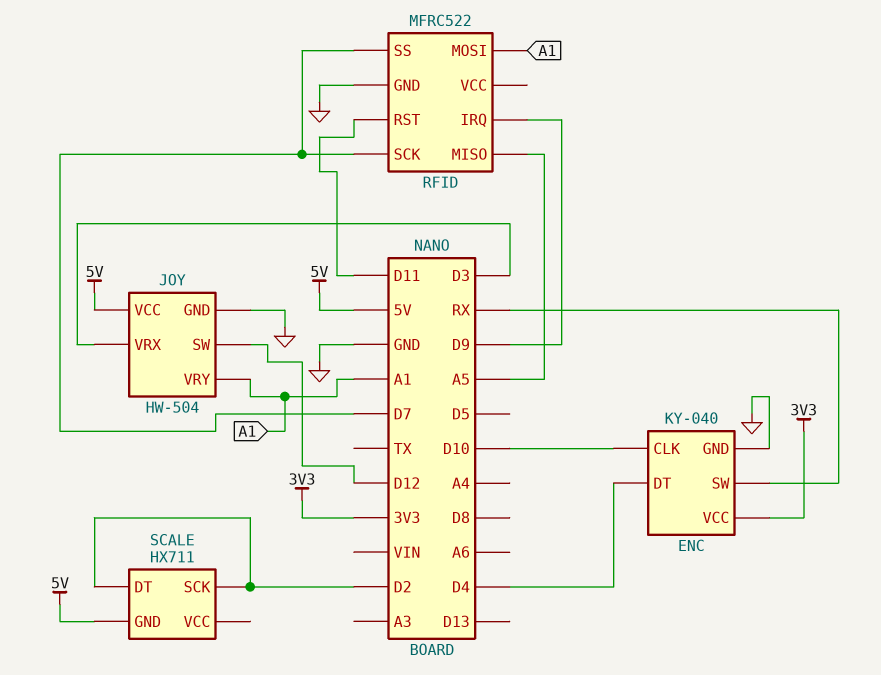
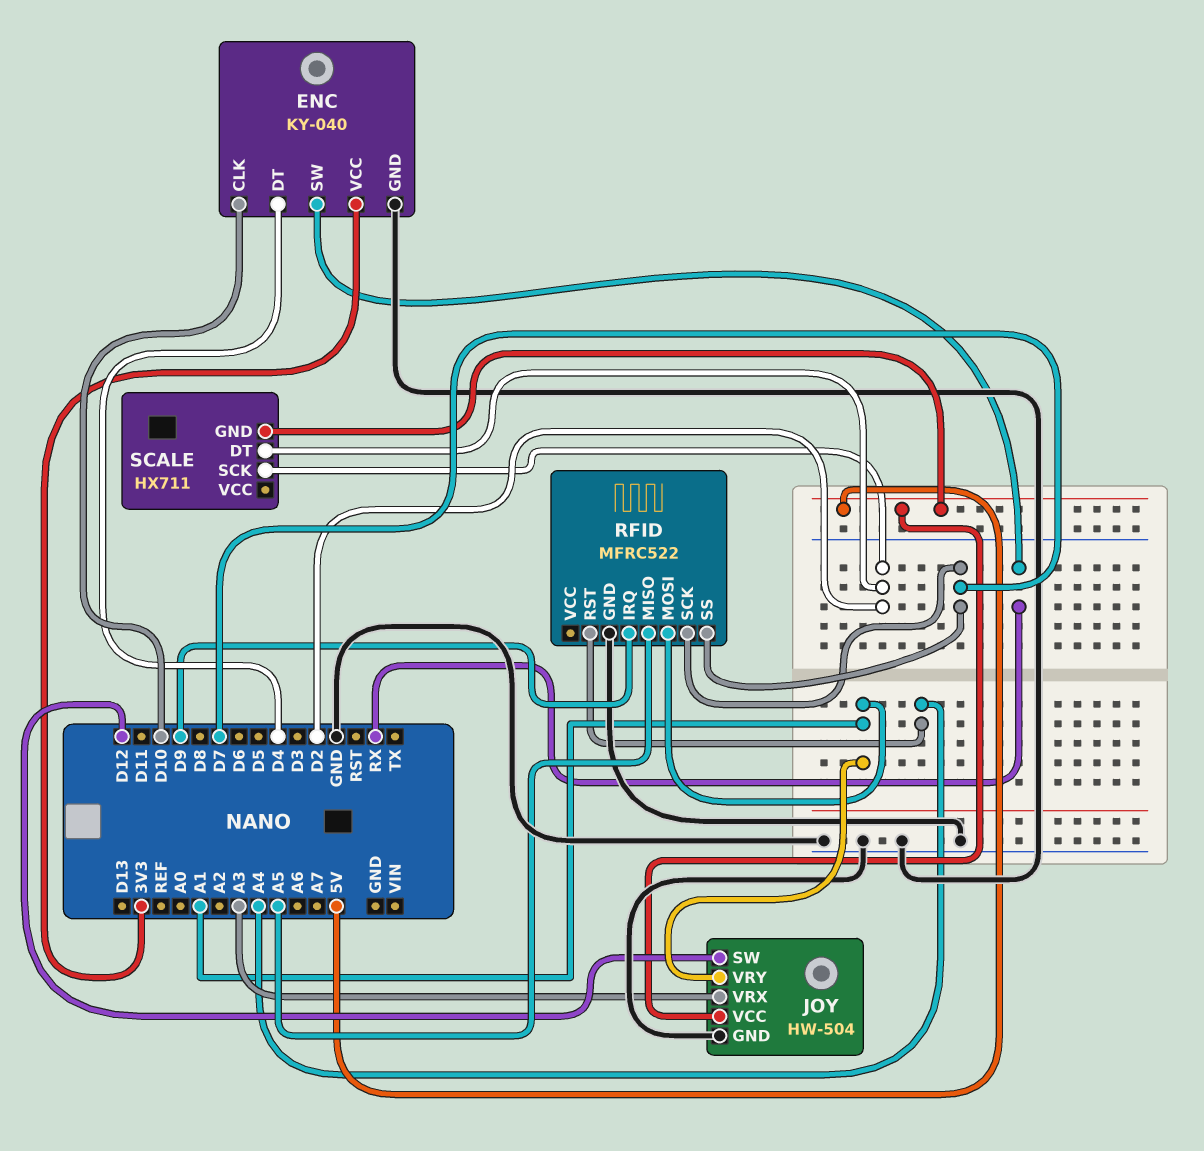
JOY pin VRX: D3 -> A3
RFID pin RST: D11 -> A4

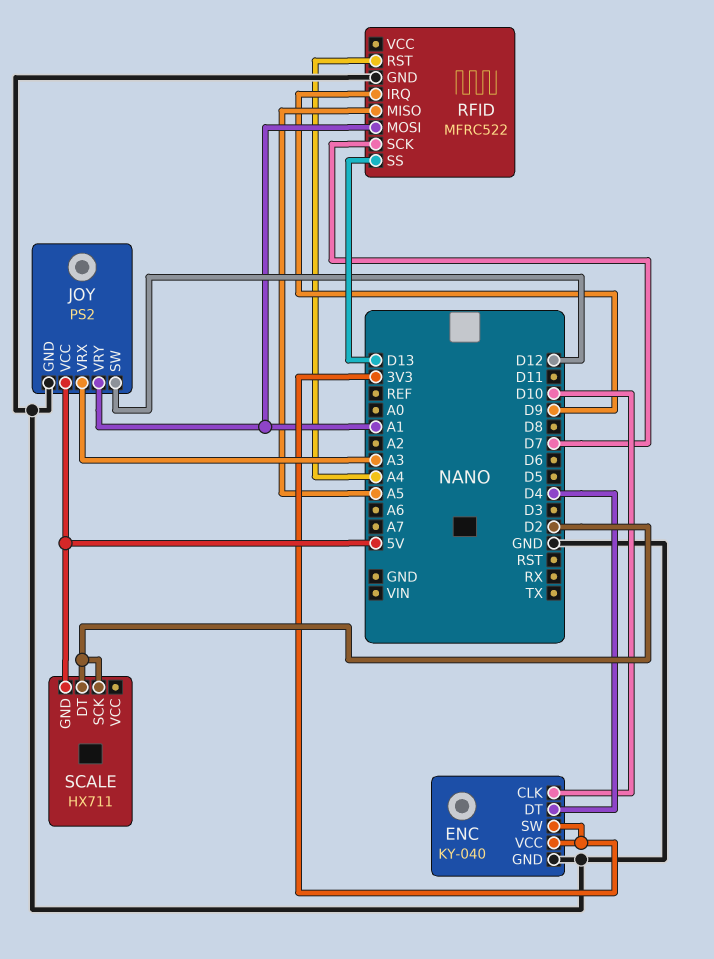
ENC pin SW: RX -> 3V3
JOY: HW-504 -> PS2
RFID pin SS: D7 -> D13

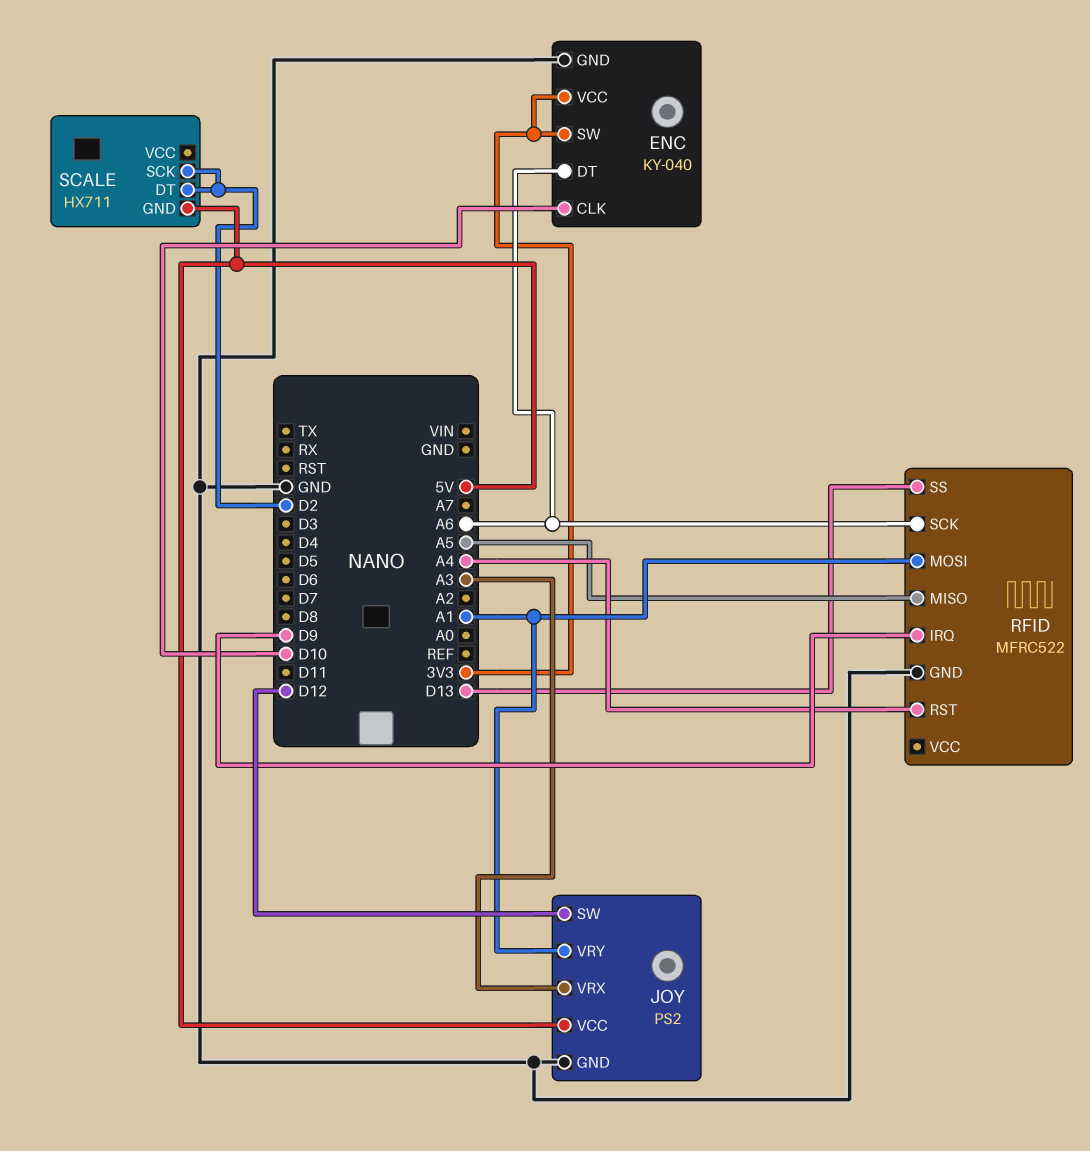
ENC pin DT: D4 -> A6
RFID pin SCK: D7 -> A6

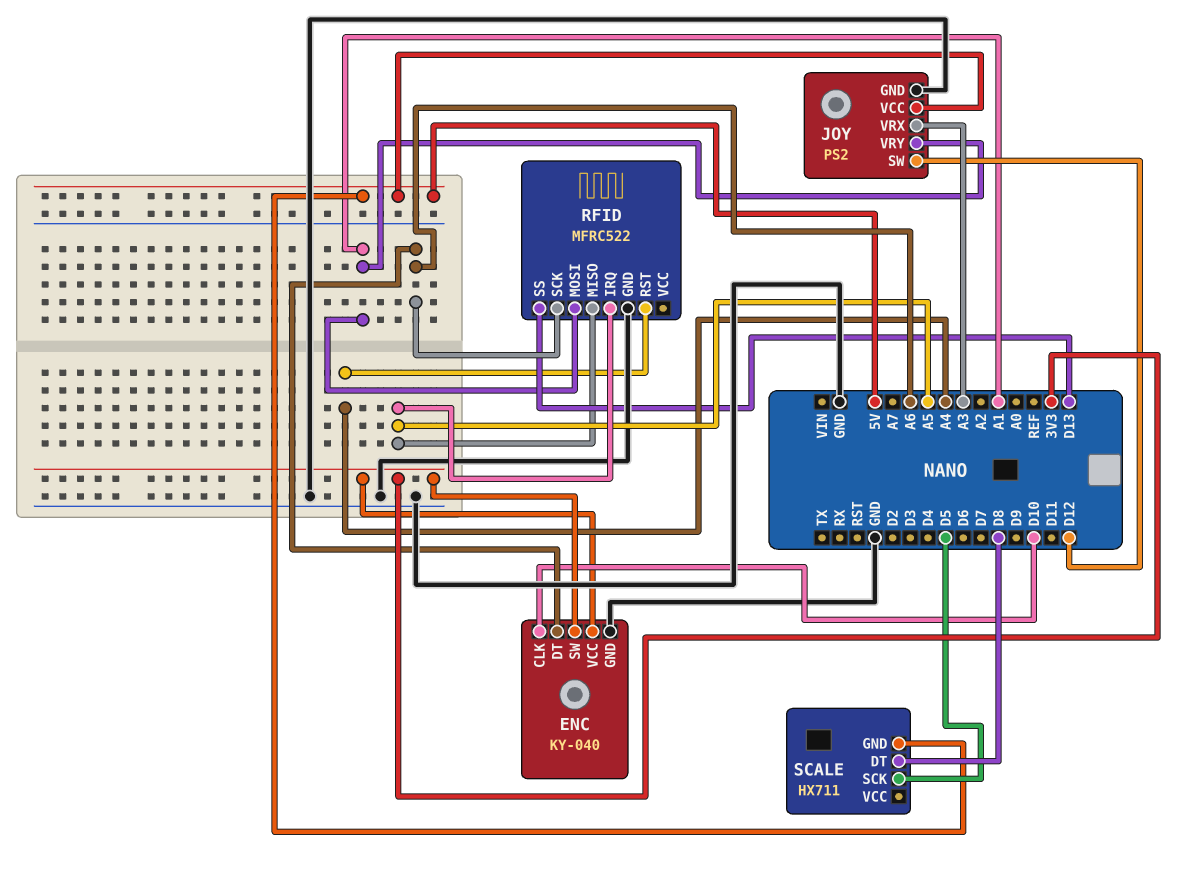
RFID pin IRQ: D9 -> A5
SCALE pin DT: D2 -> D8
SCALE pin SCK: D2 -> D5

